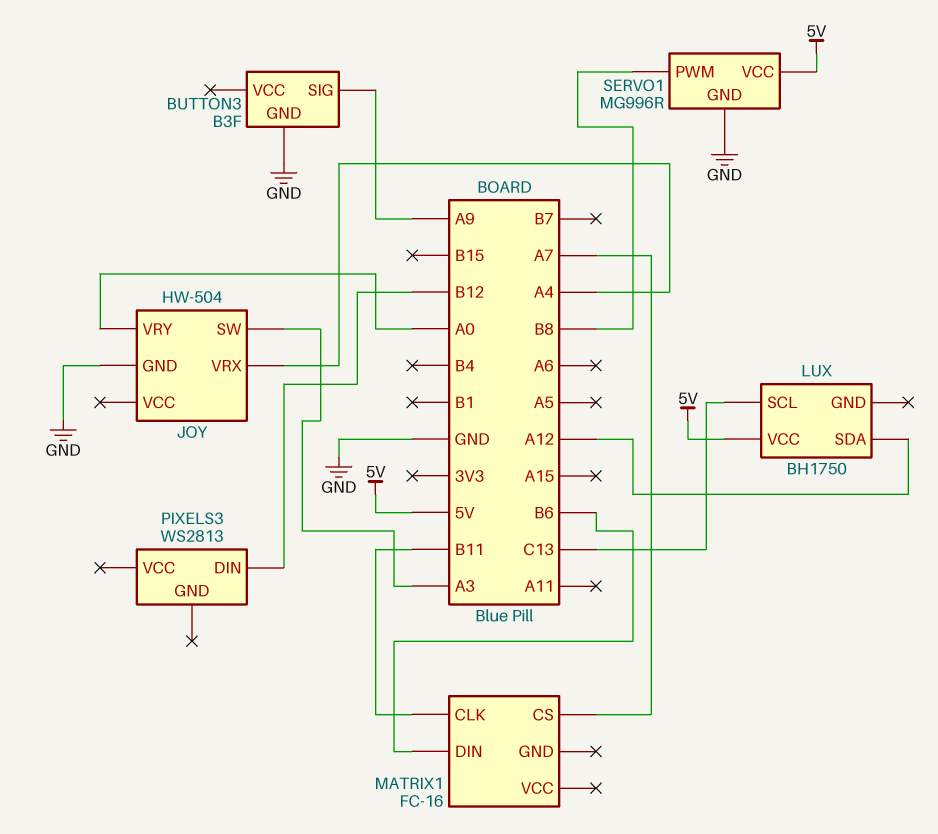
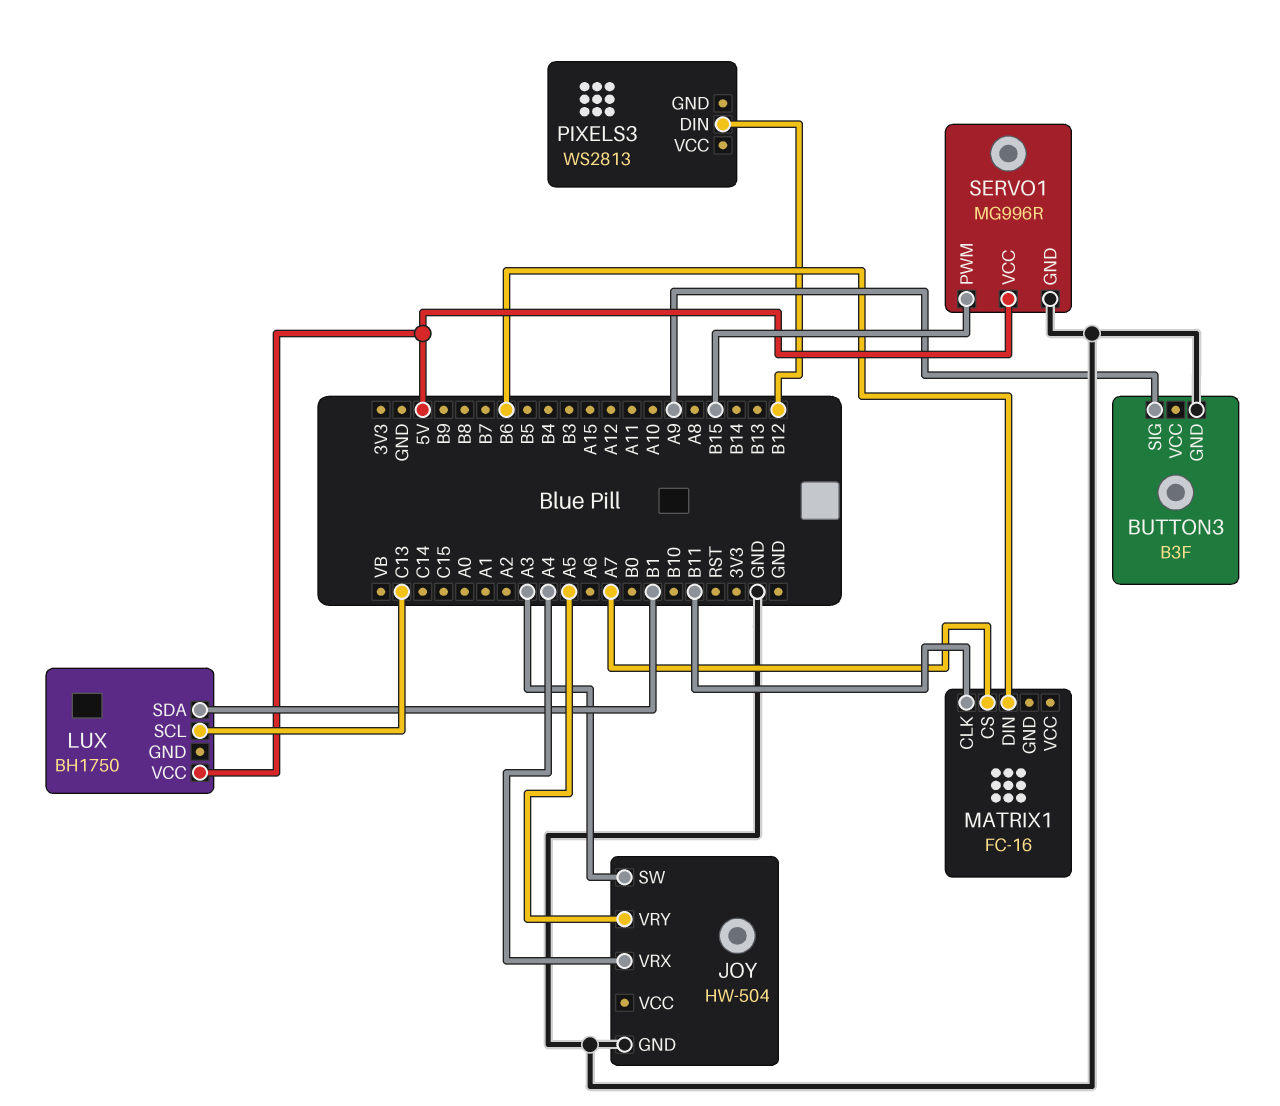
JOY pin VRY: A0 -> A5
LUX pin SDA: A12 -> B1
SERVO1 pin PWM: B8 -> B15

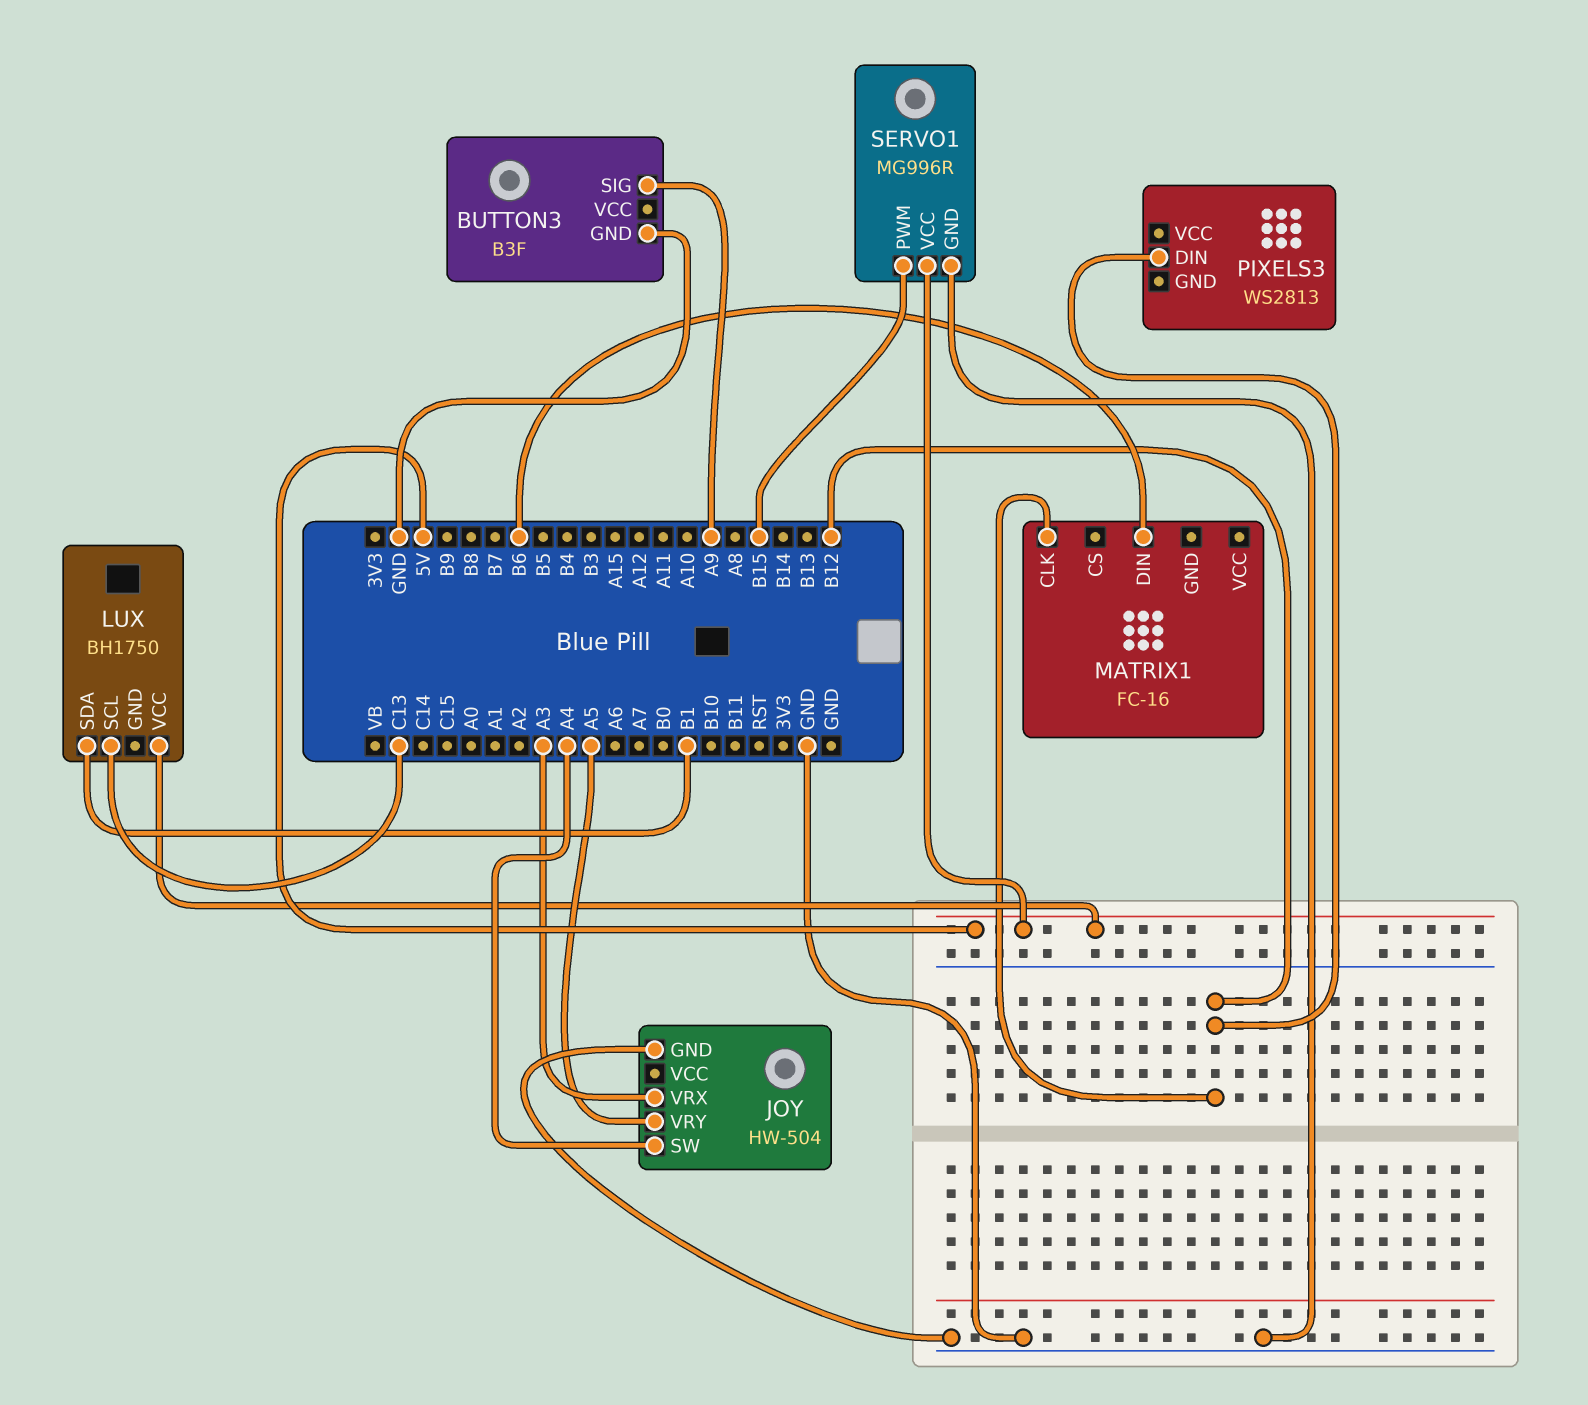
JOY pin SW: A3 -> A4
JOY pin VRX: A4 -> A3
MATRIX1 pin CLK: B11 -> B12
MATRIX1 pin CS: A7 -> none

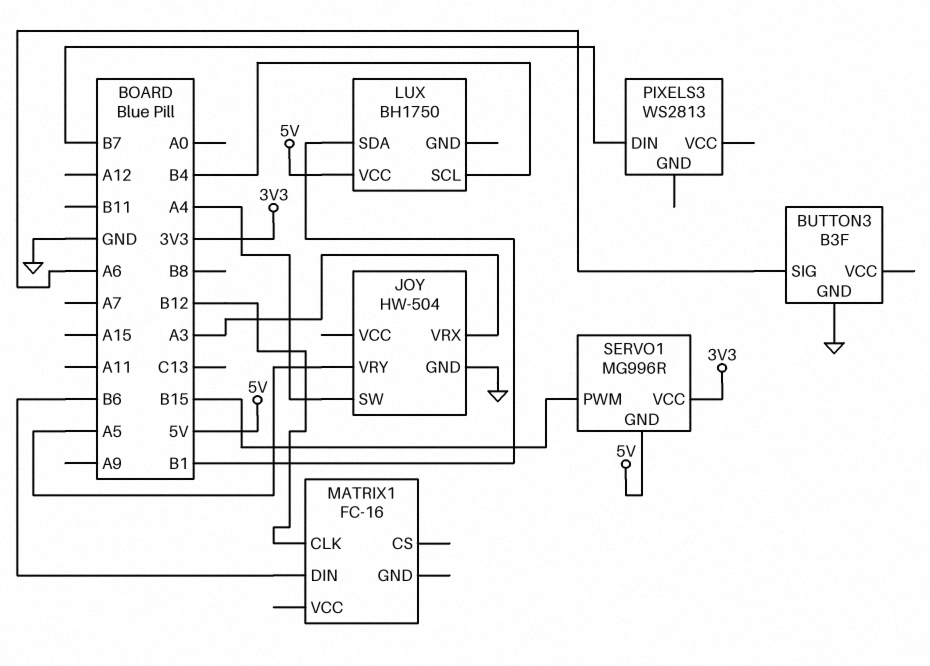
BUTTON3 pin SIG: A9 -> A6
LUX pin SCL: C13 -> B4
PIXELS3 pin DIN: B12 -> B7
SERVO1 pin GND: GND -> 5V
SERVO1 pin VCC: 5V -> 3V3

